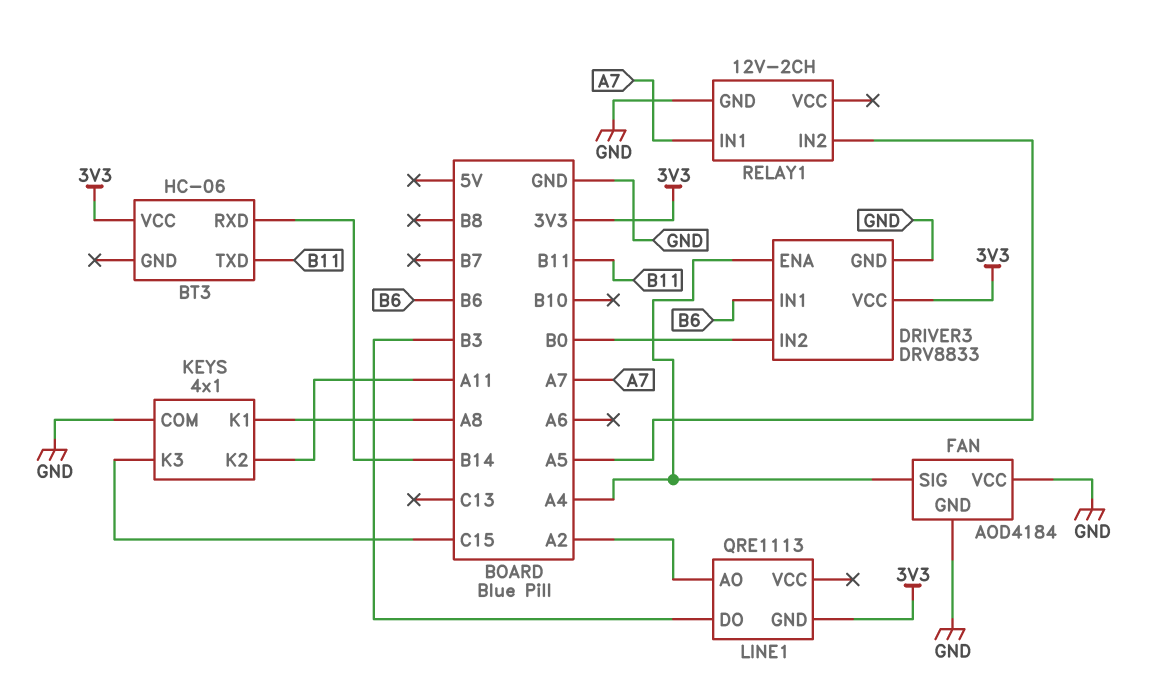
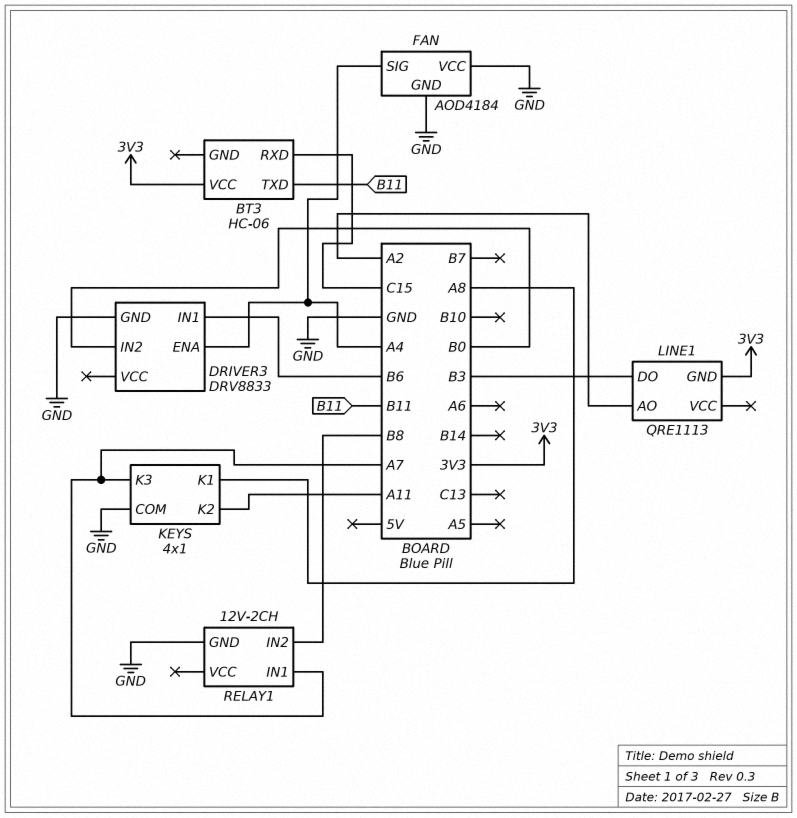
BT3 pin RXD: B14 -> C15
DRIVER3 pin VCC: 3V3 -> none
KEYS pin K3: C15 -> A7
RELAY1 pin IN2: A5 -> B8

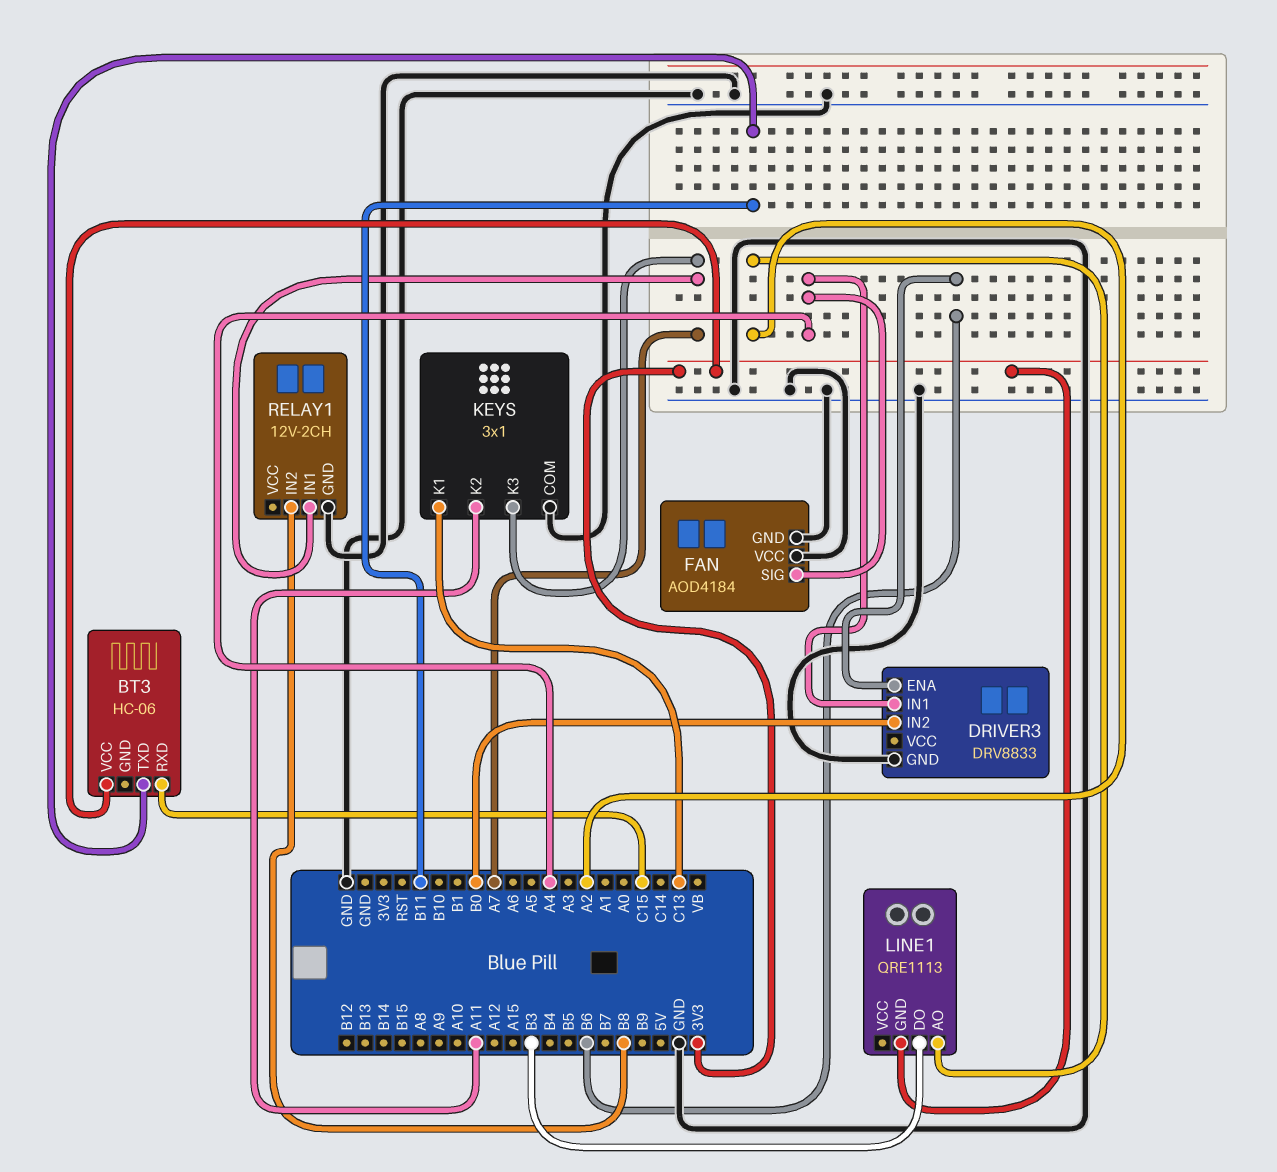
DRIVER3 pin ENA: A4 -> B6
DRIVER3 pin IN1: B6 -> A4
KEYS: 4x1 -> 3x1
KEYS pin K1: A8 -> C13

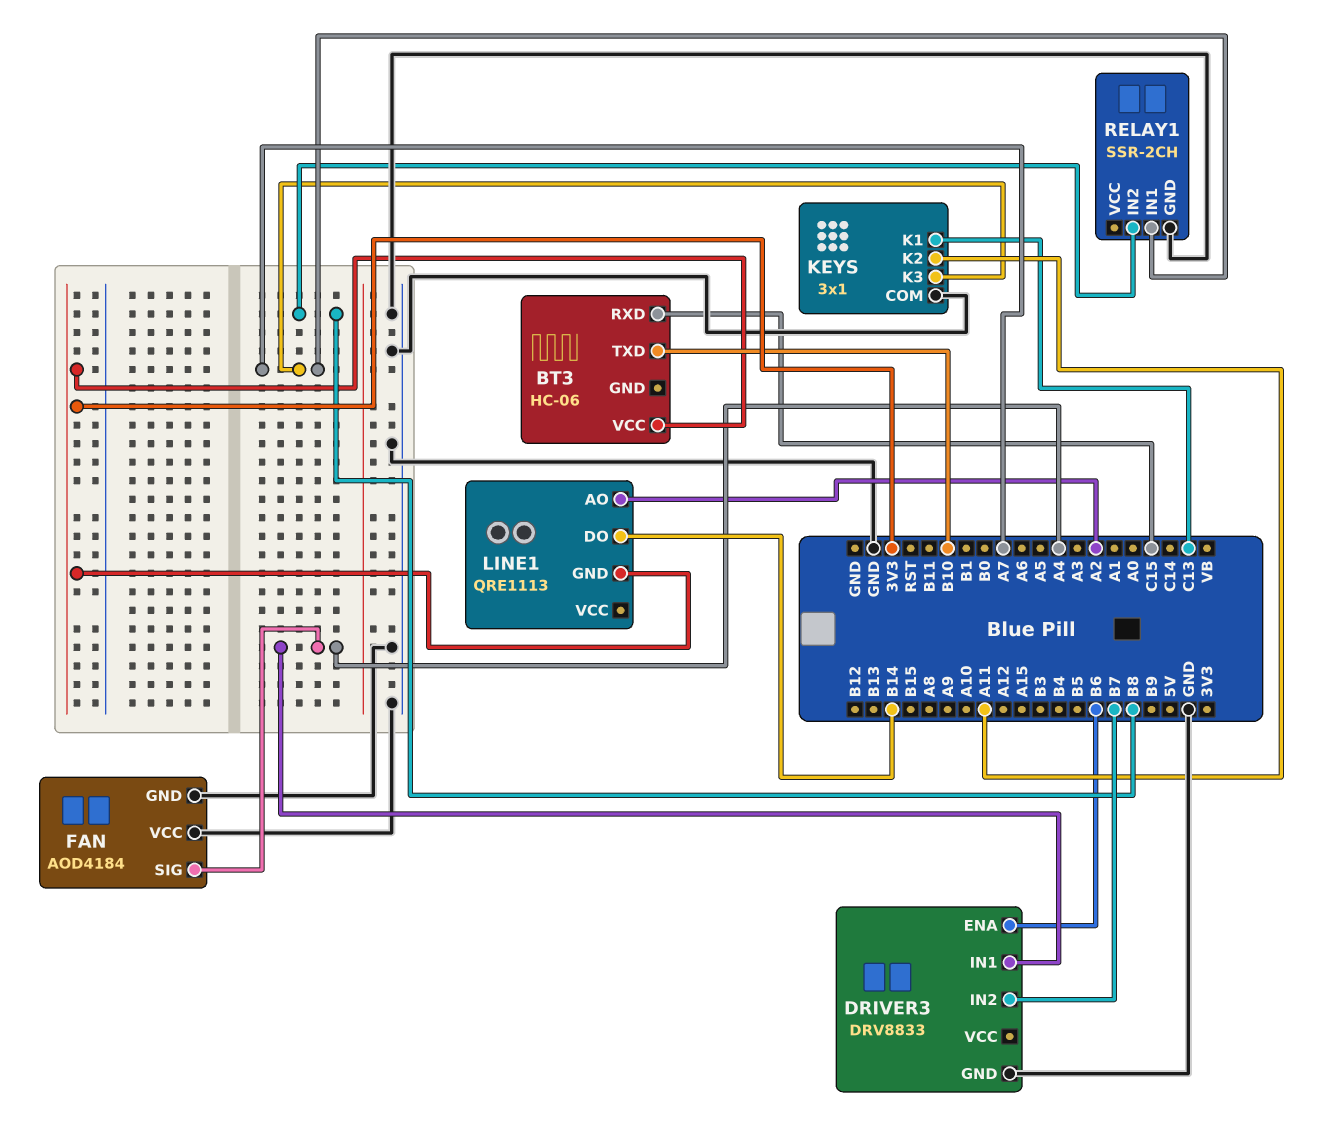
BT3 pin TXD: B11 -> B10
DRIVER3 pin IN2: B0 -> B7
LINE1 pin DO: B3 -> B14
RELAY1: 12V-2CH -> SSR-2CH

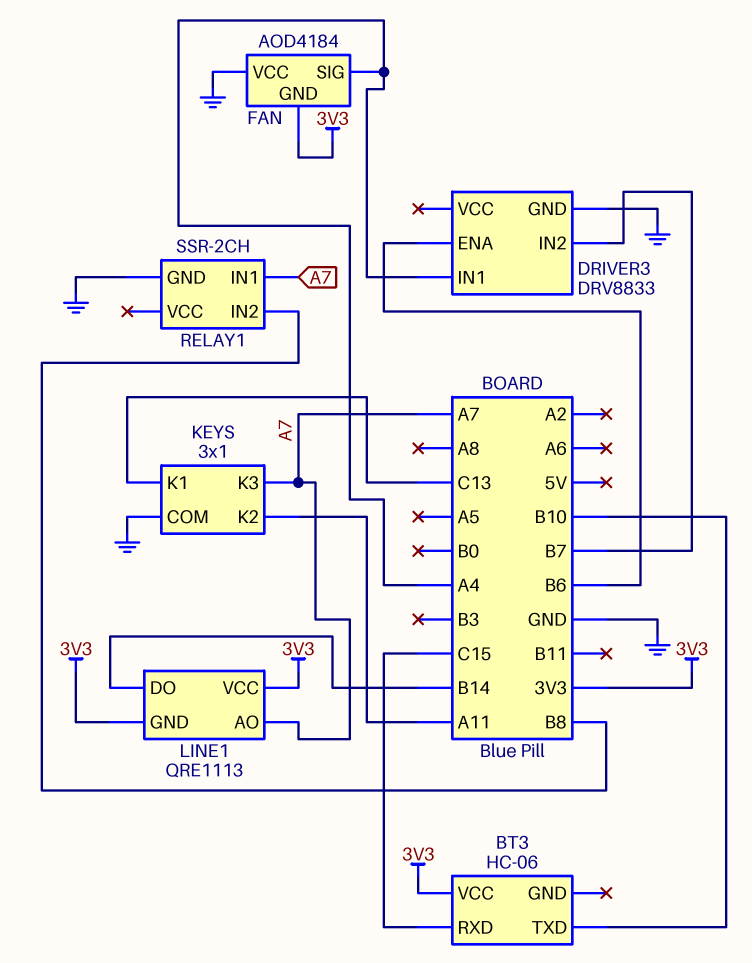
FAN pin GND: GND -> 3V3
LINE1 pin AO: A2 -> A7
LINE1 pin VCC: none -> 3V3

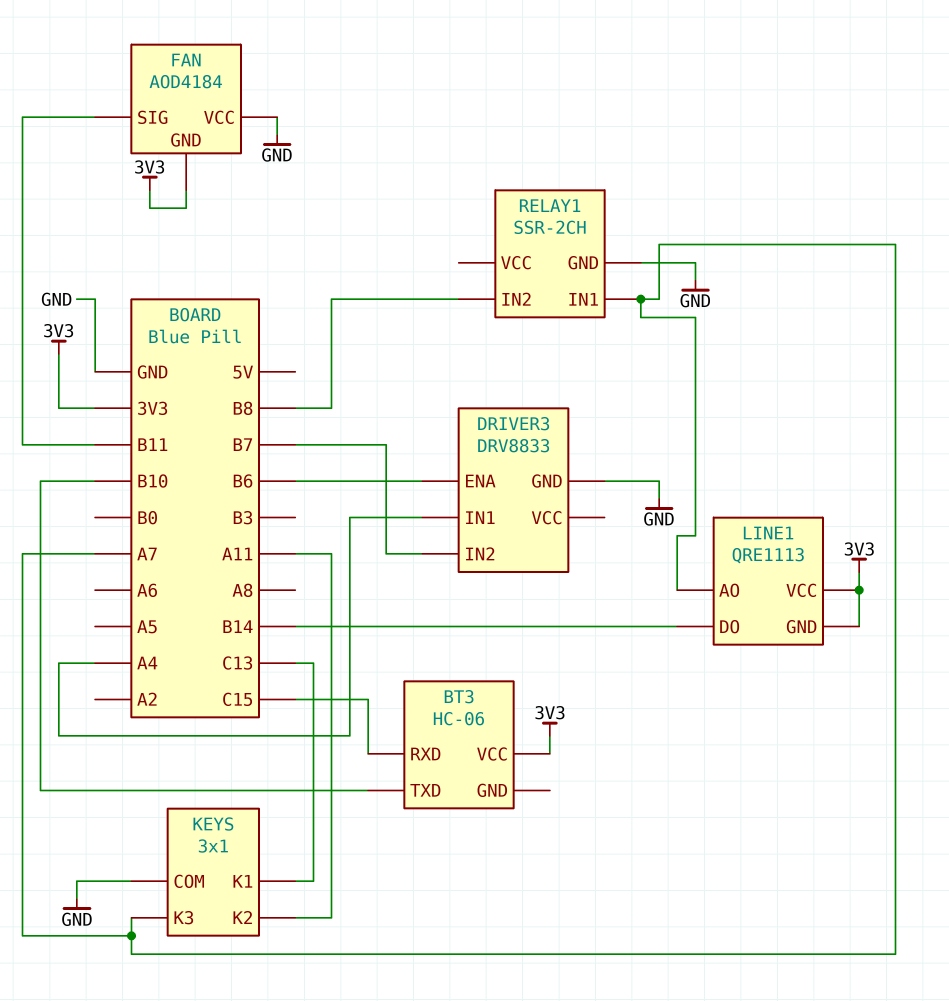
FAN pin SIG: A4 -> B11

